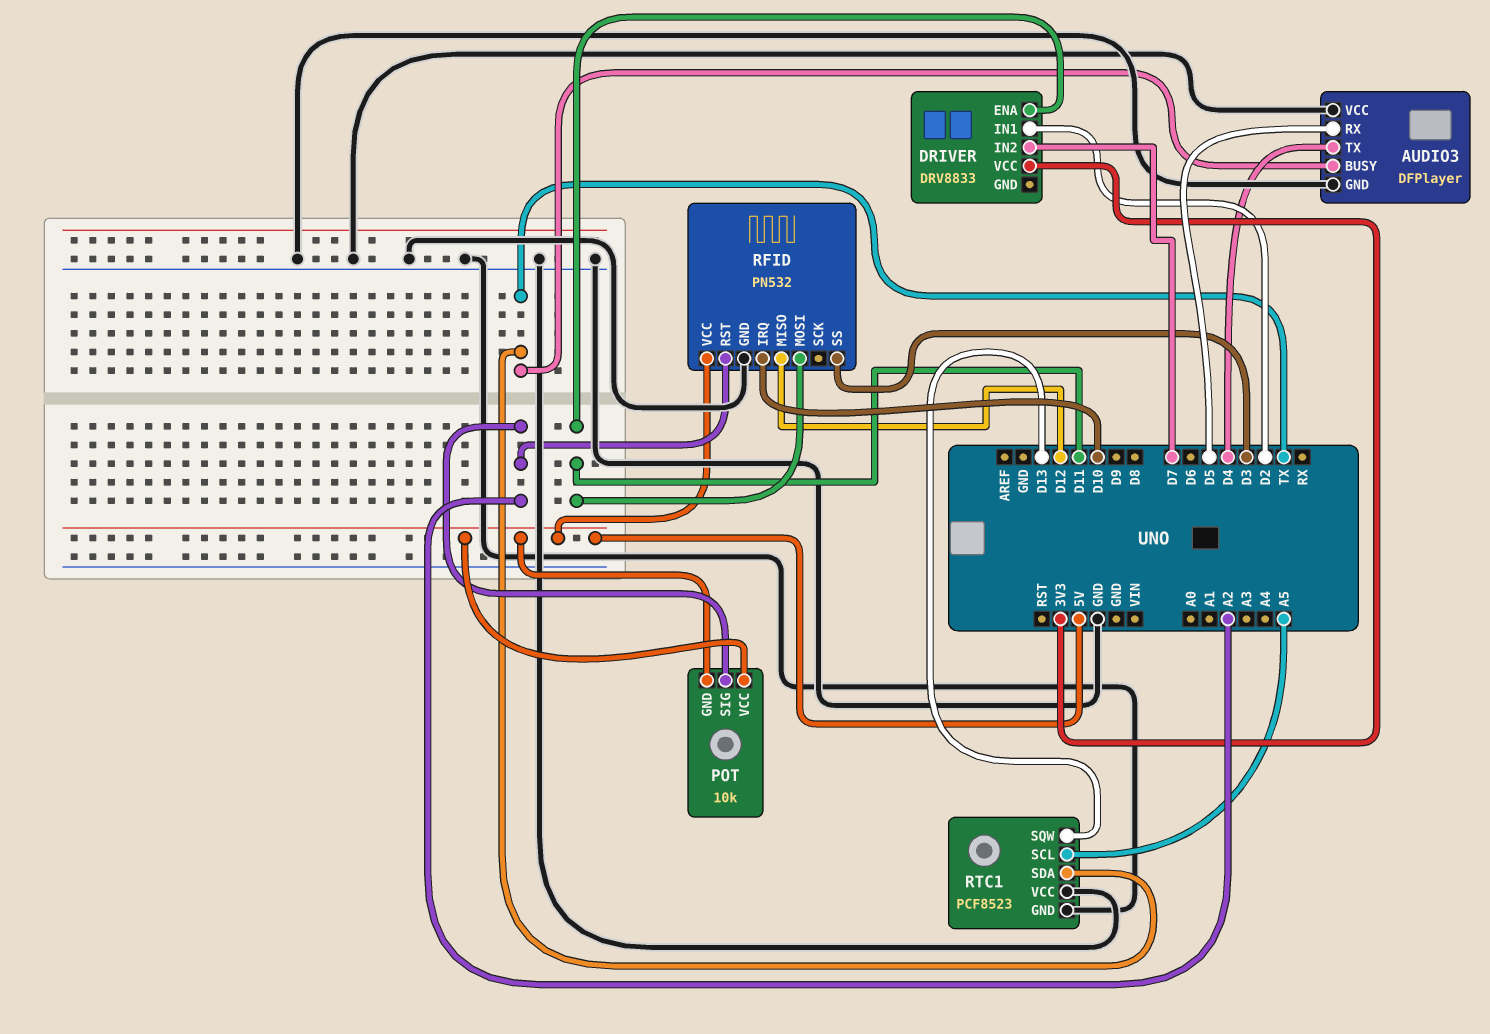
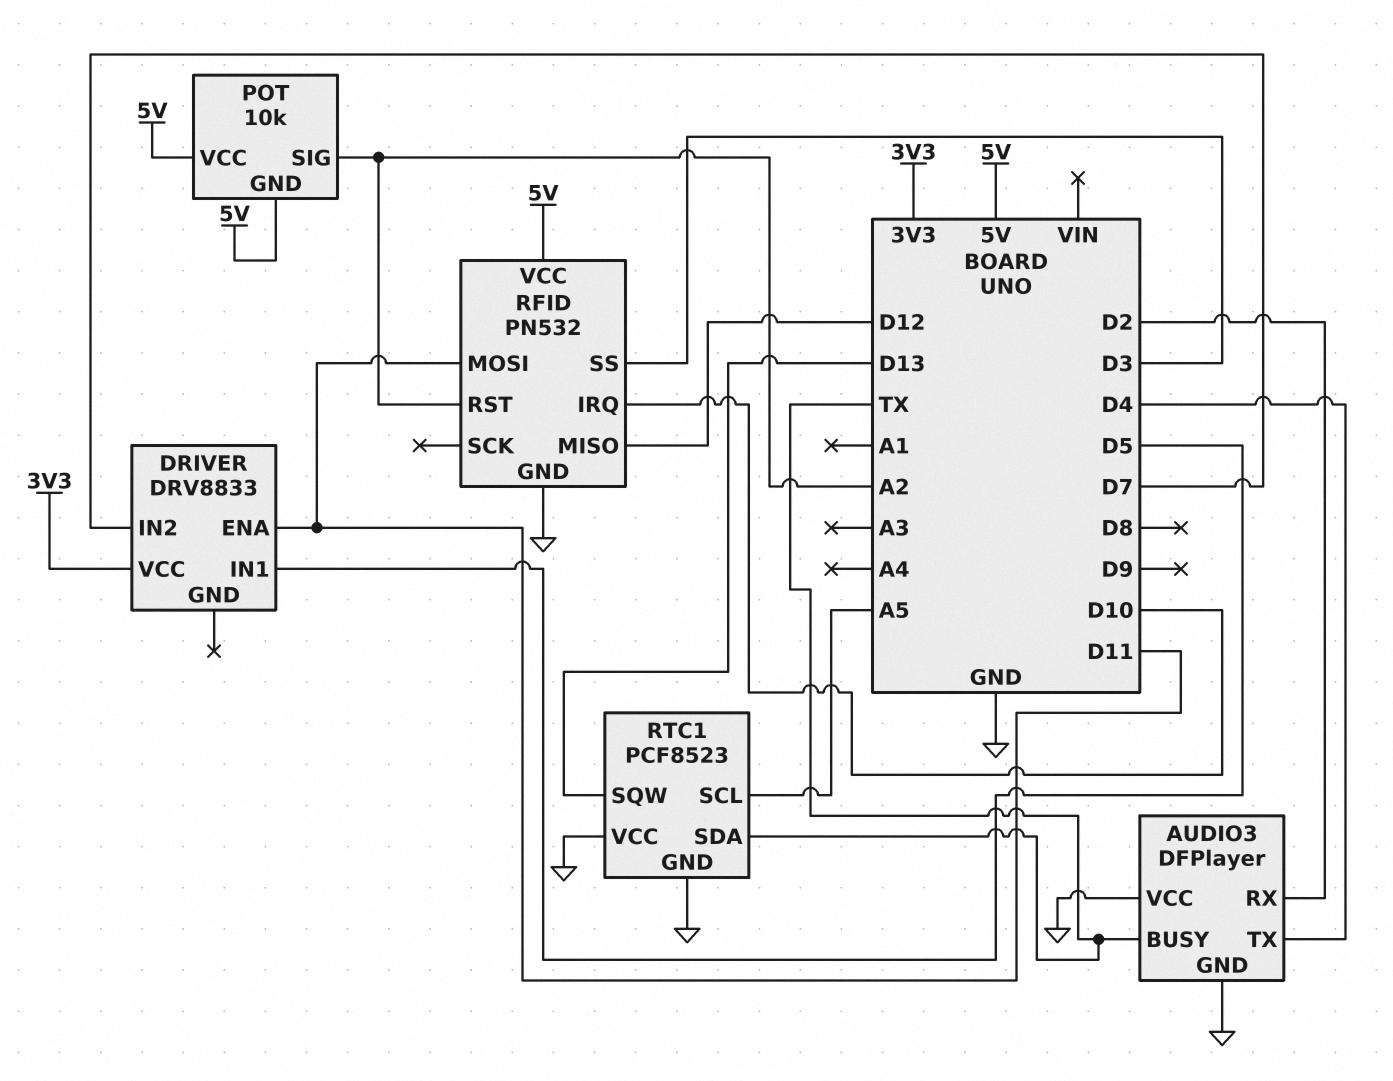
AUDIO3 pin RX: D5 -> D2
DRIVER pin IN1: D2 -> D5

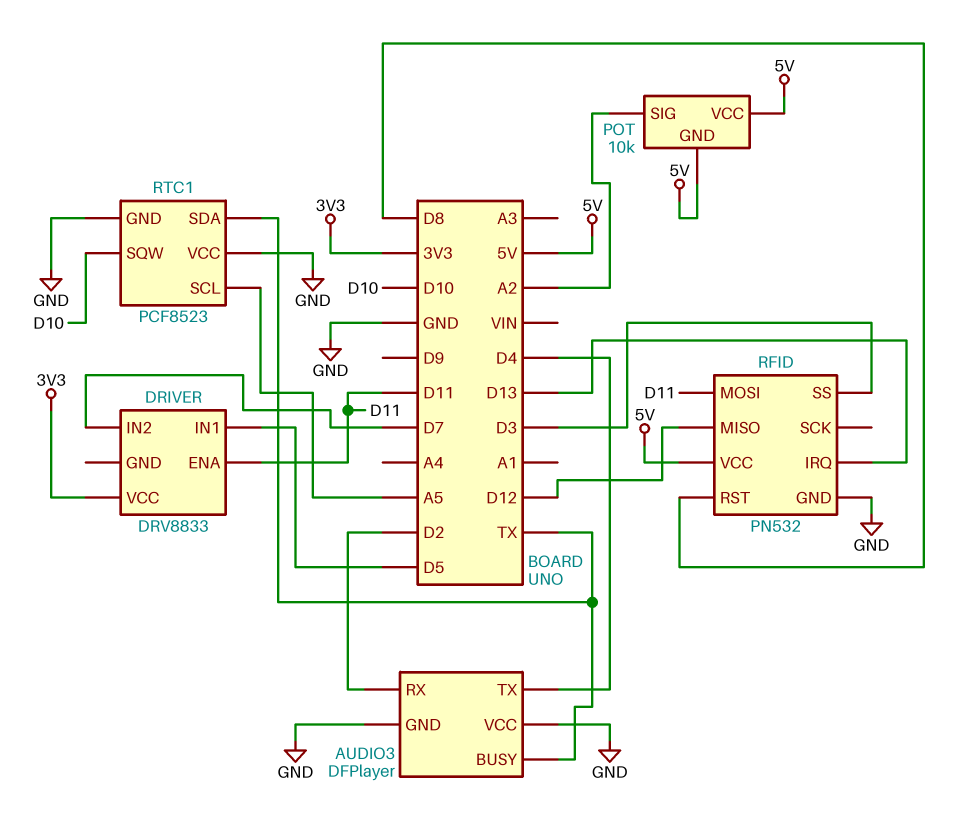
RFID pin IRQ: D10 -> D13
RFID pin RST: A2 -> D8
RTC1 pin SQW: D13 -> D10

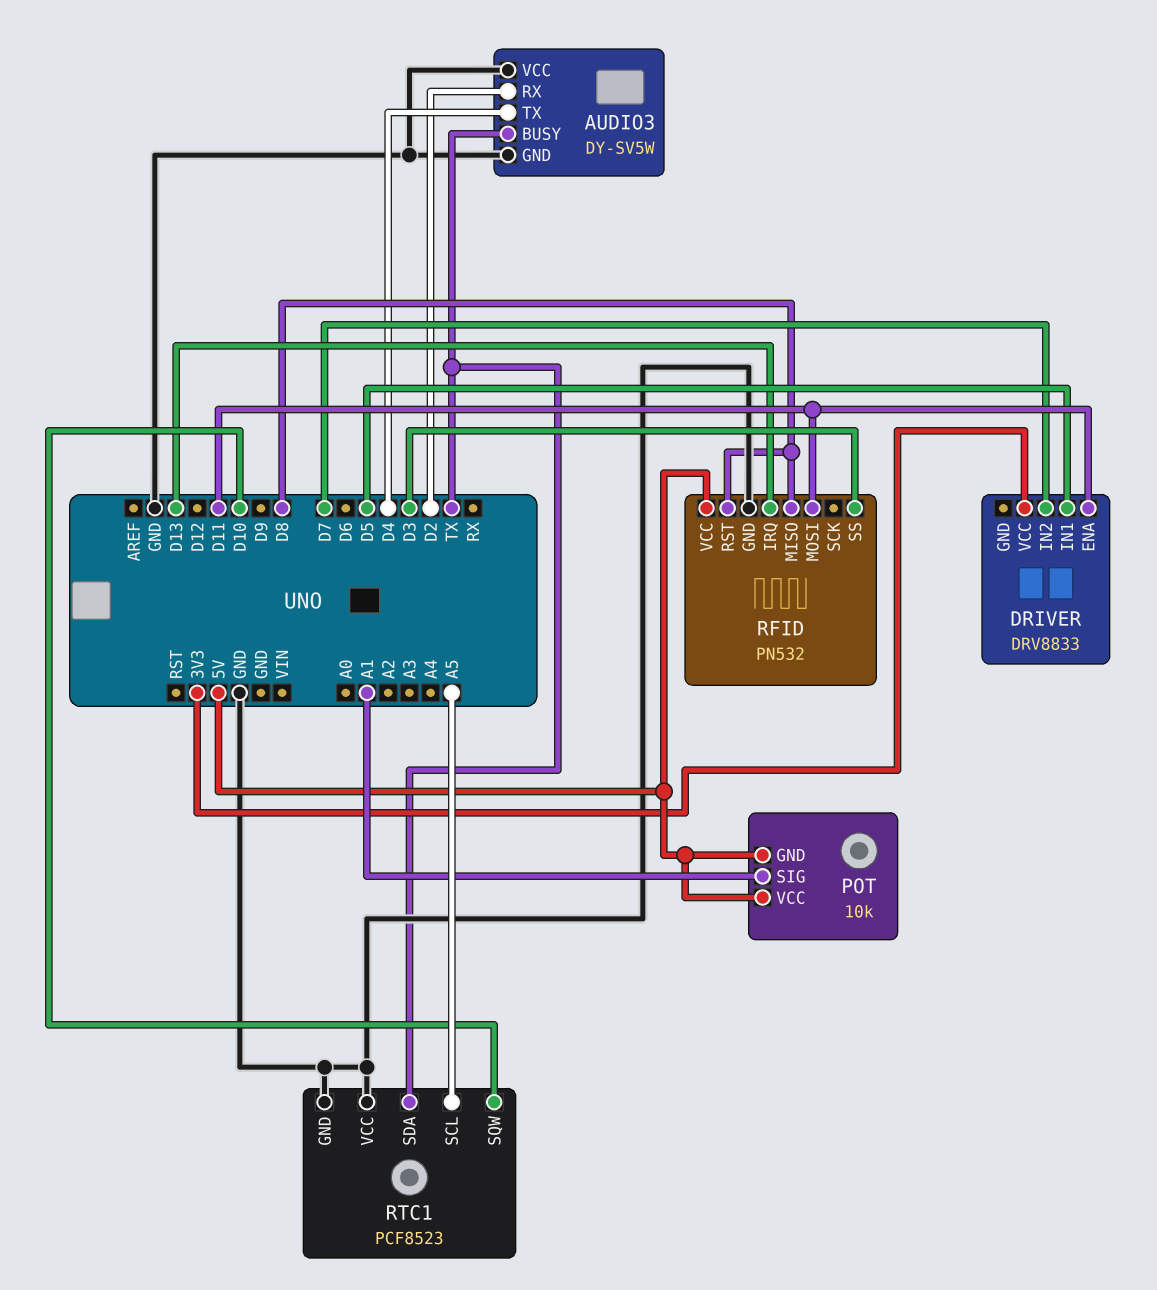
AUDIO3: DFPlayer -> DY-SV5W
POT pin SIG: A2 -> A1
RFID pin MISO: D12 -> D8

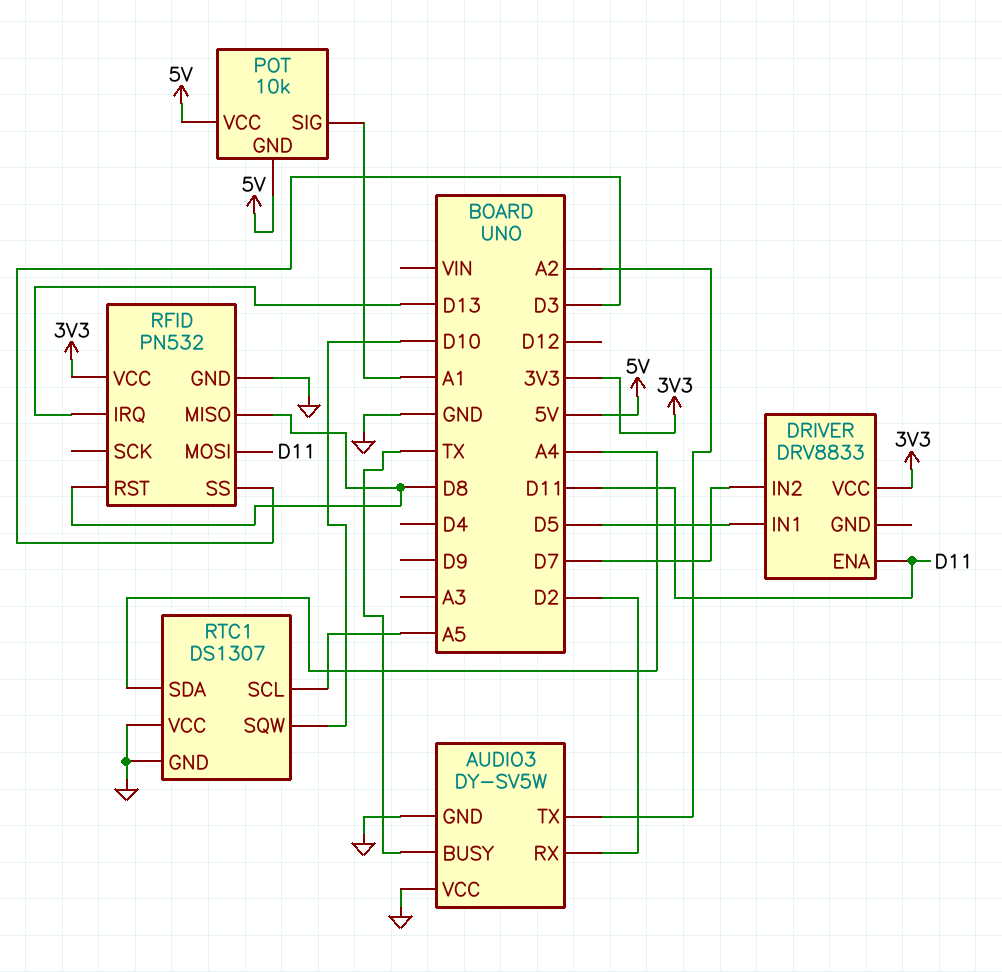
AUDIO3 pin TX: D4 -> A2
RFID pin VCC: 5V -> 3V3
RTC1: PCF8523 -> DS1307
RTC1 pin SDA: TX -> A4

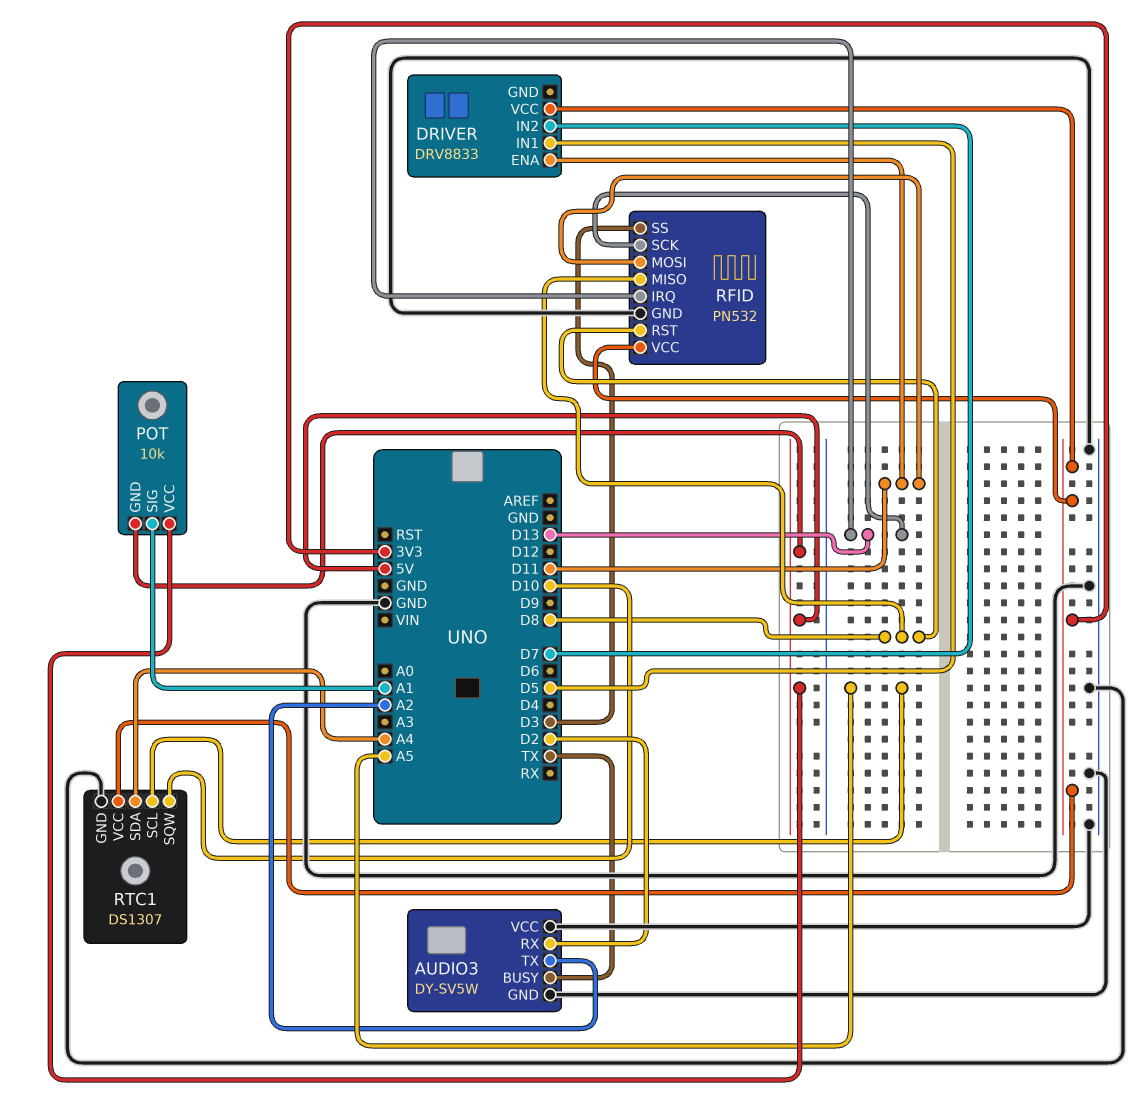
RFID pin SCK: none -> D13
RTC1 pin VCC: GND -> 3V3

